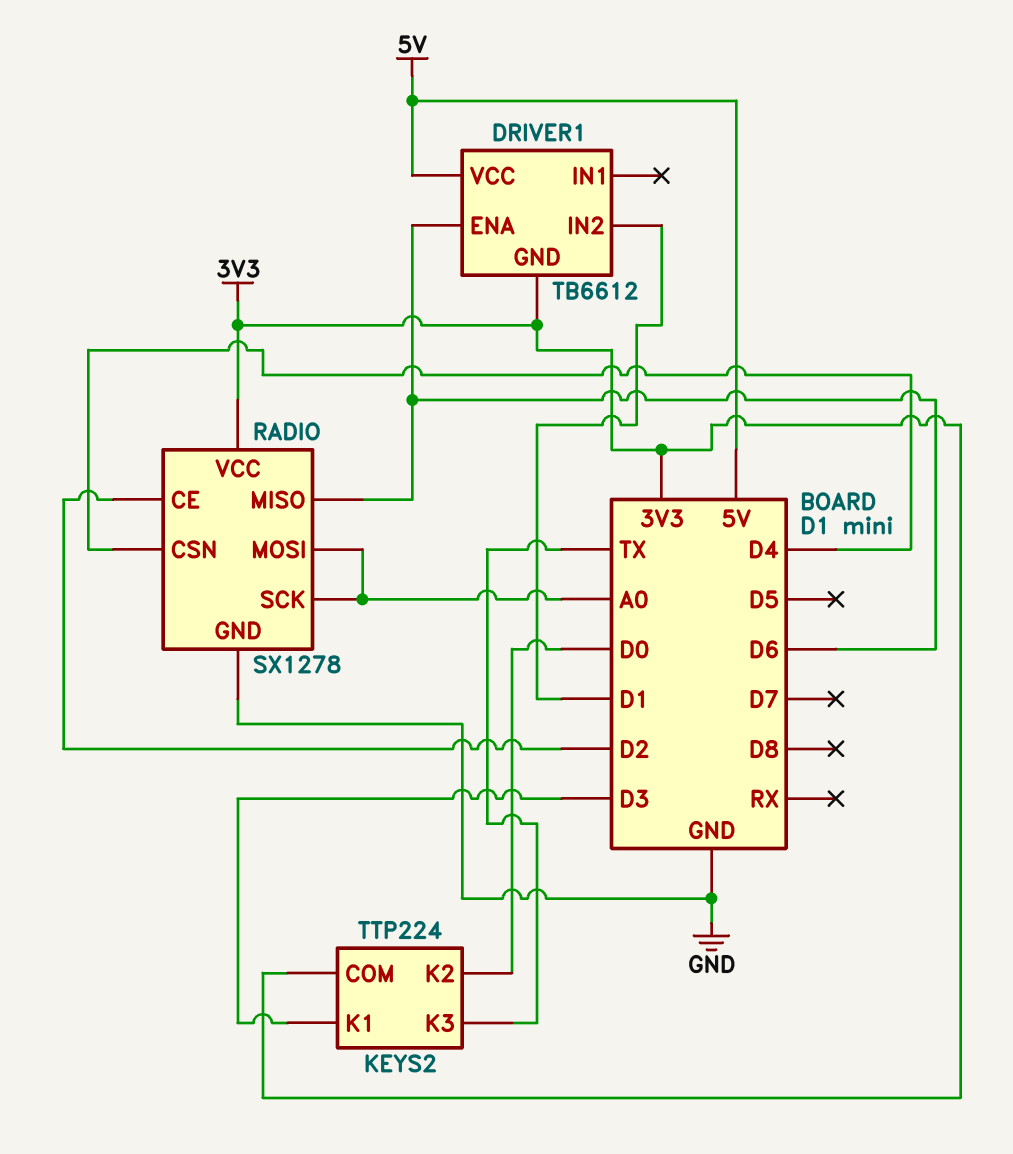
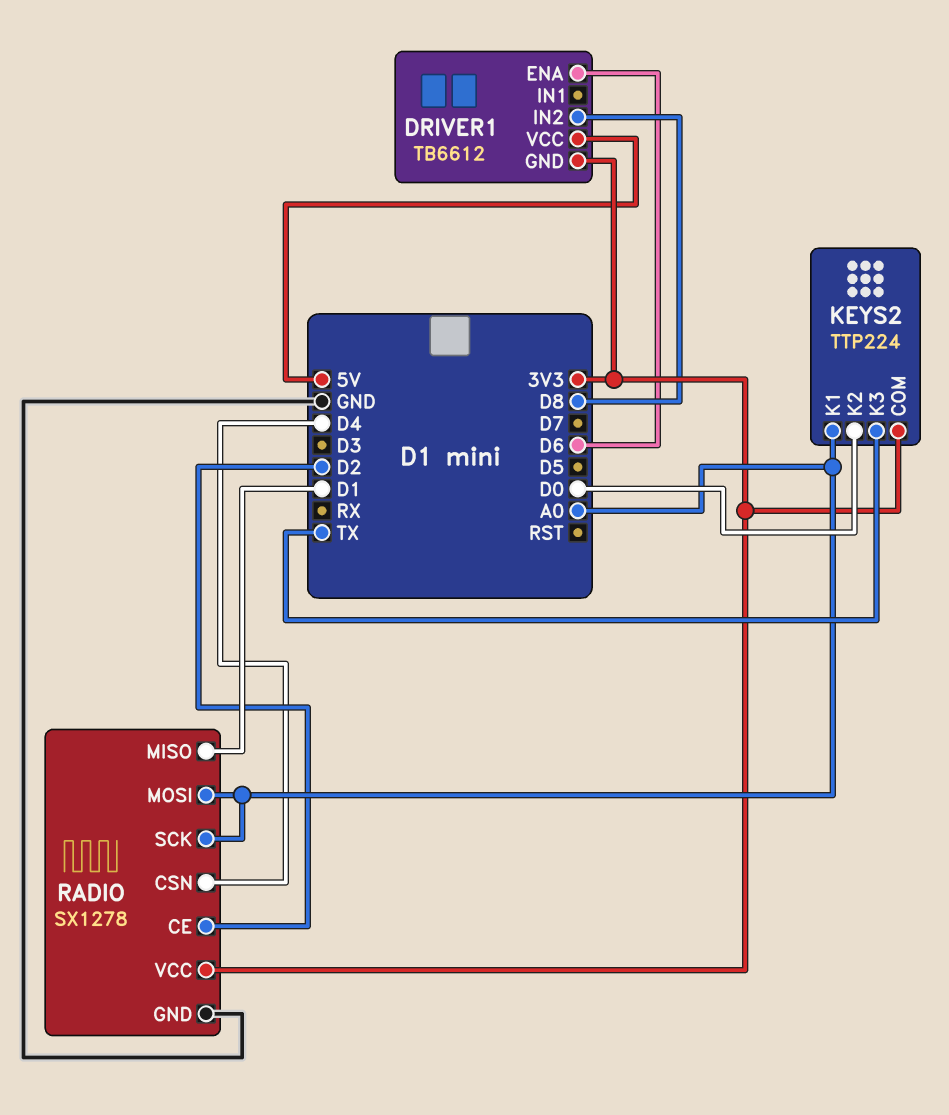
DRIVER1 pin IN2: D1 -> D8
KEYS2 pin K1: D3 -> A0
RADIO pin MISO: D6 -> D1

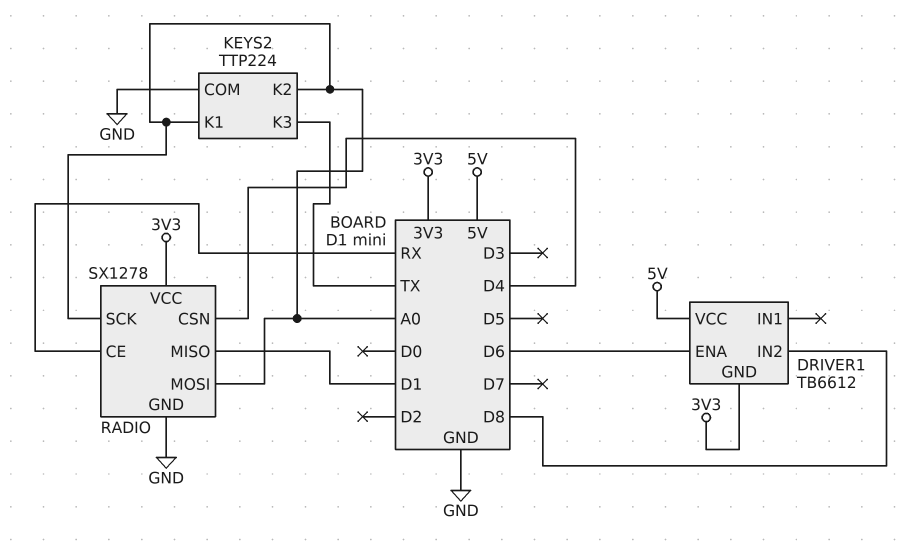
KEYS2 pin COM: 3V3 -> GND
KEYS2 pin K2: D0 -> A0
RADIO pin CE: D2 -> RX

